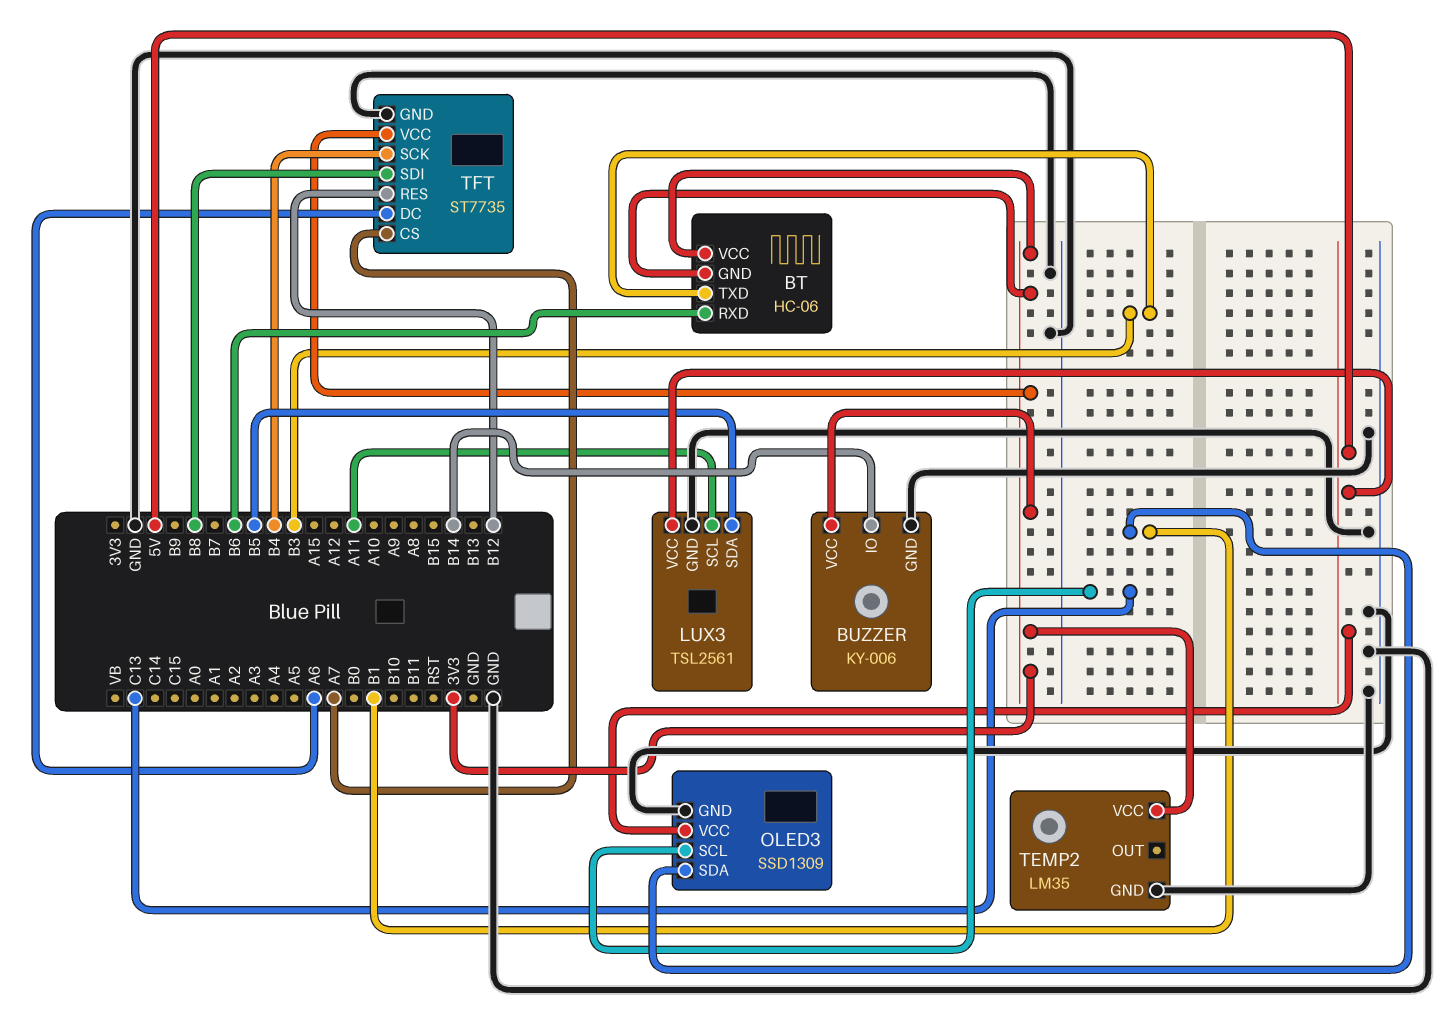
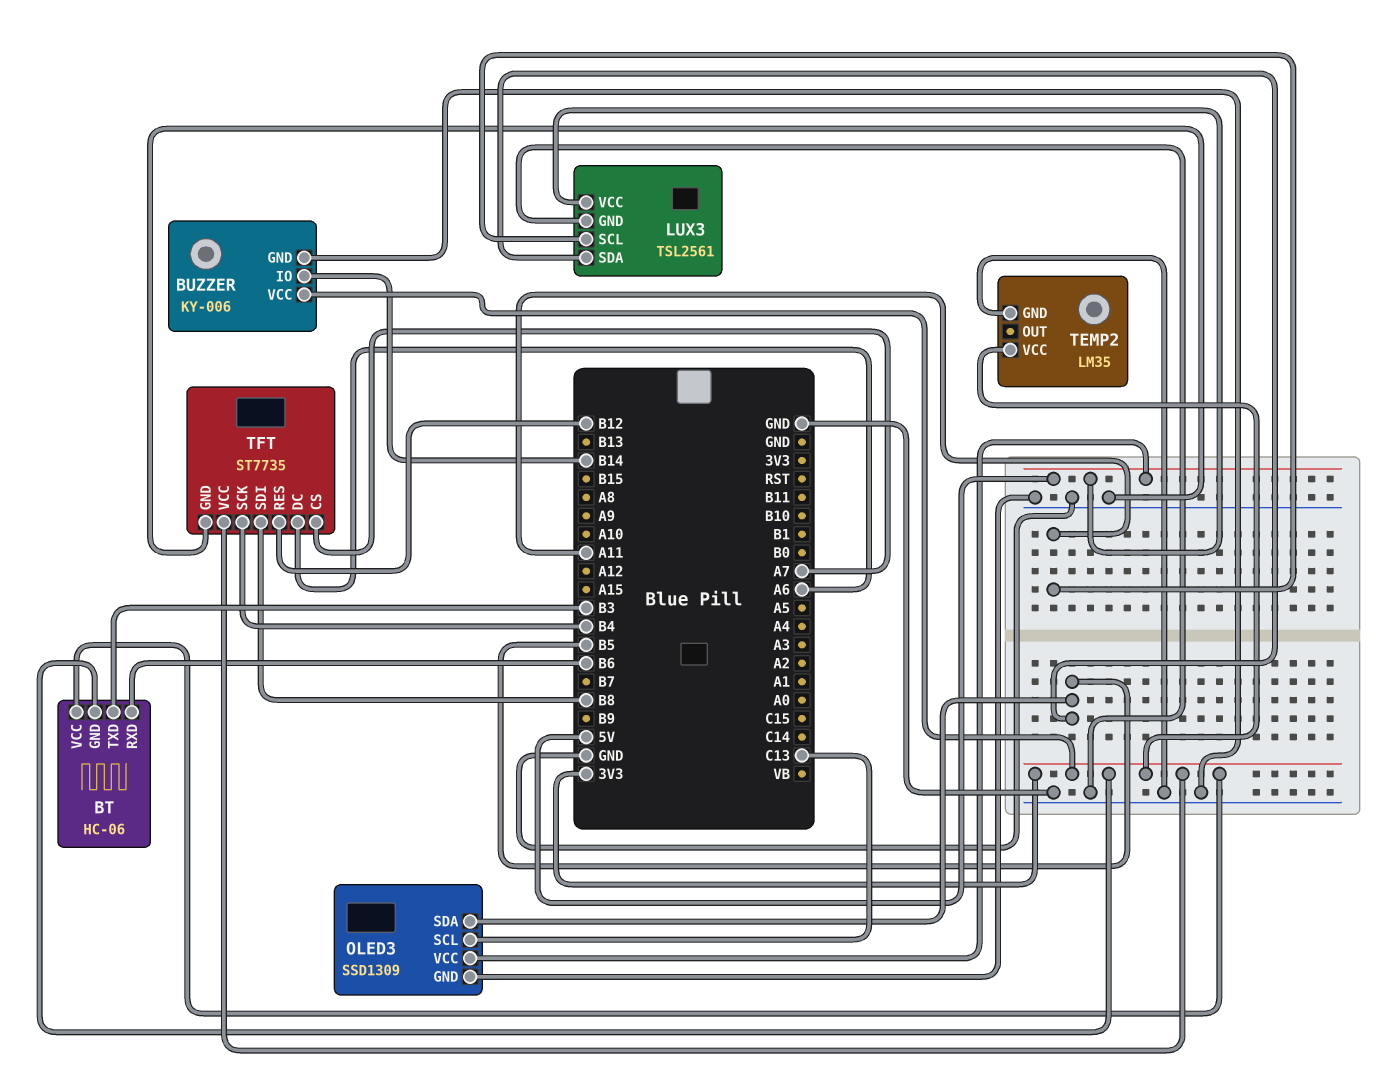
OLED3 pin SDA: B1 -> B5

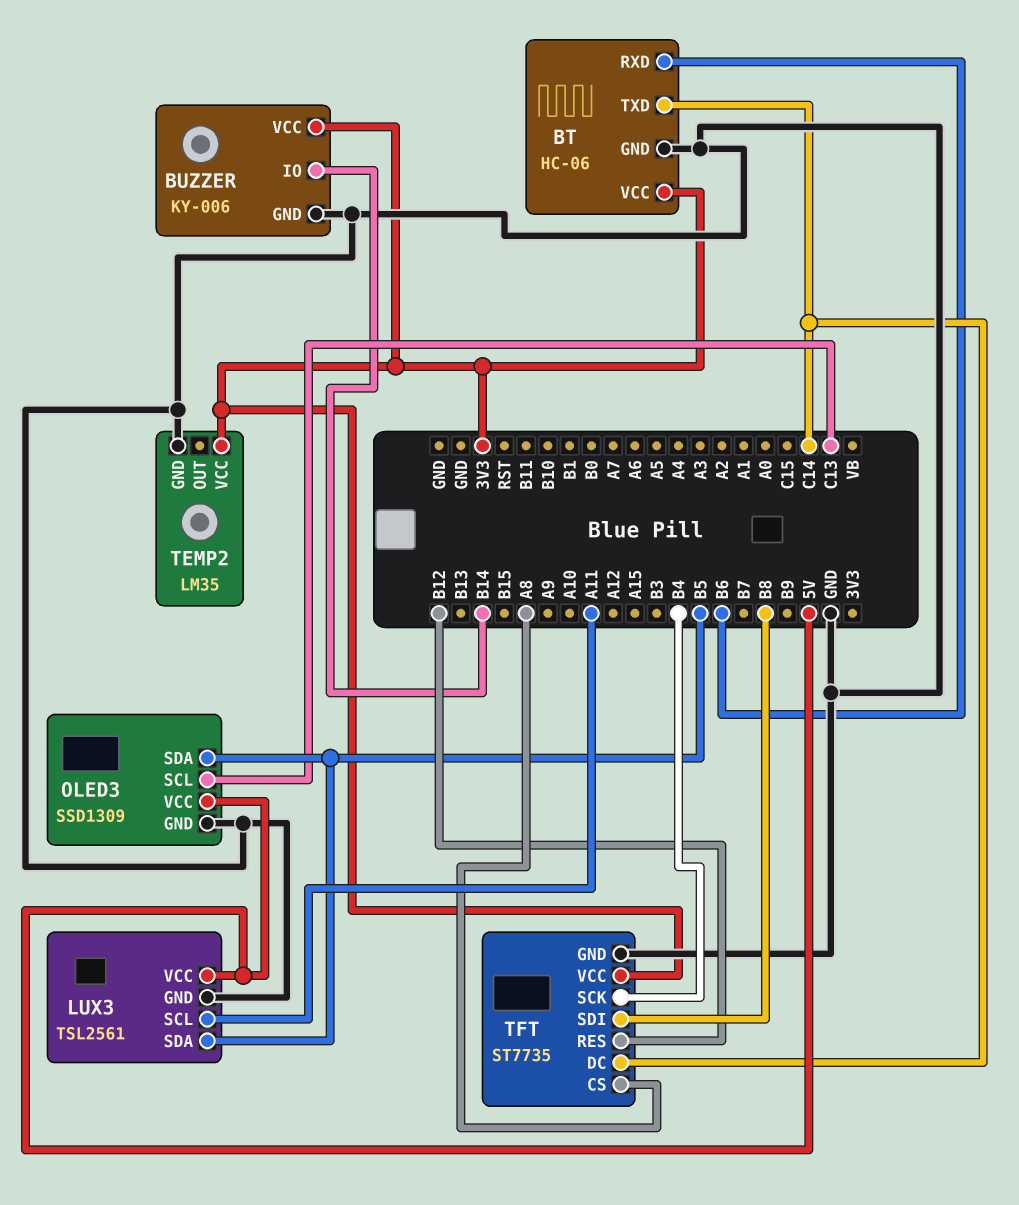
BT pin GND: 3V3 -> GND
BT pin TXD: B3 -> C14
TFT pin CS: A7 -> A8
TFT pin DC: A6 -> C14

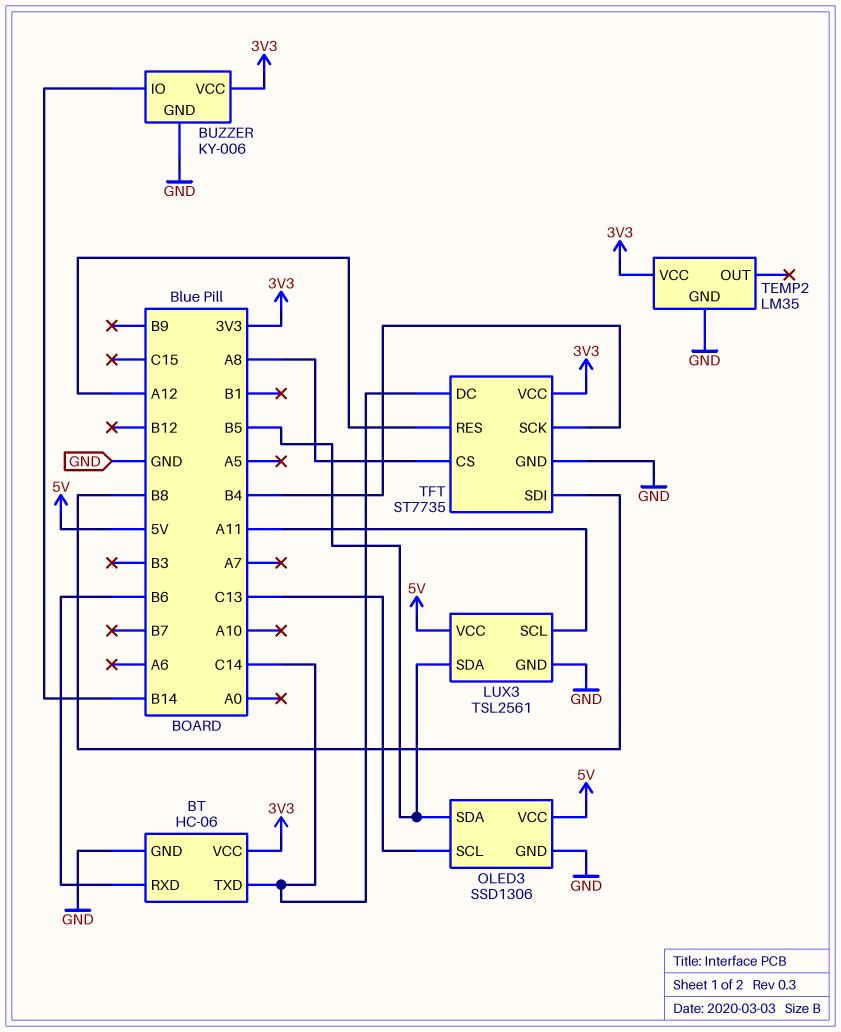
OLED3: SSD1309 -> SSD1306
TFT pin RES: B12 -> A12

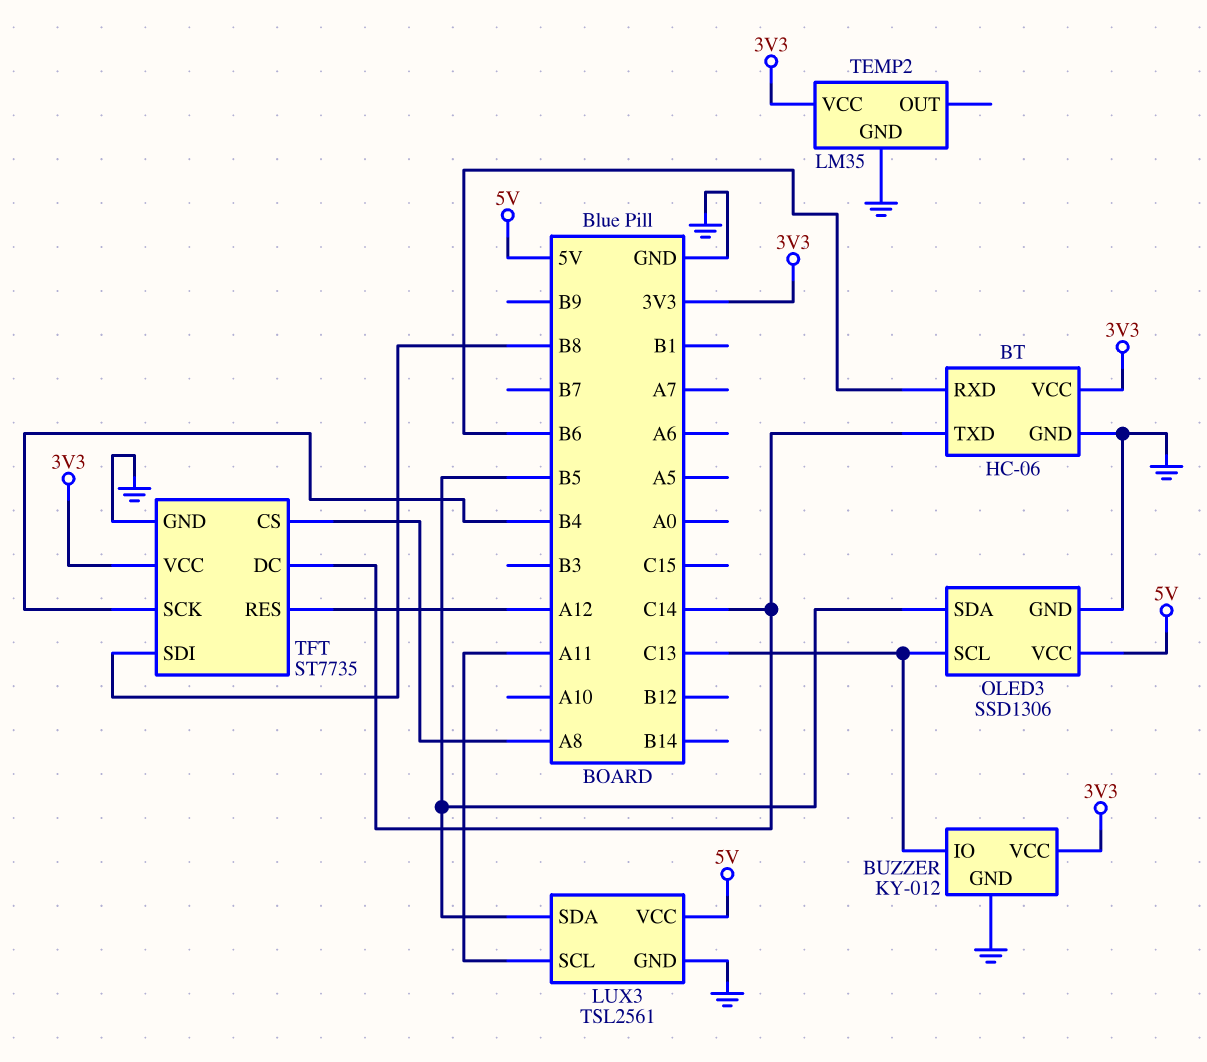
BUZZER: KY-006 -> KY-012
BUZZER pin IO: B14 -> C13

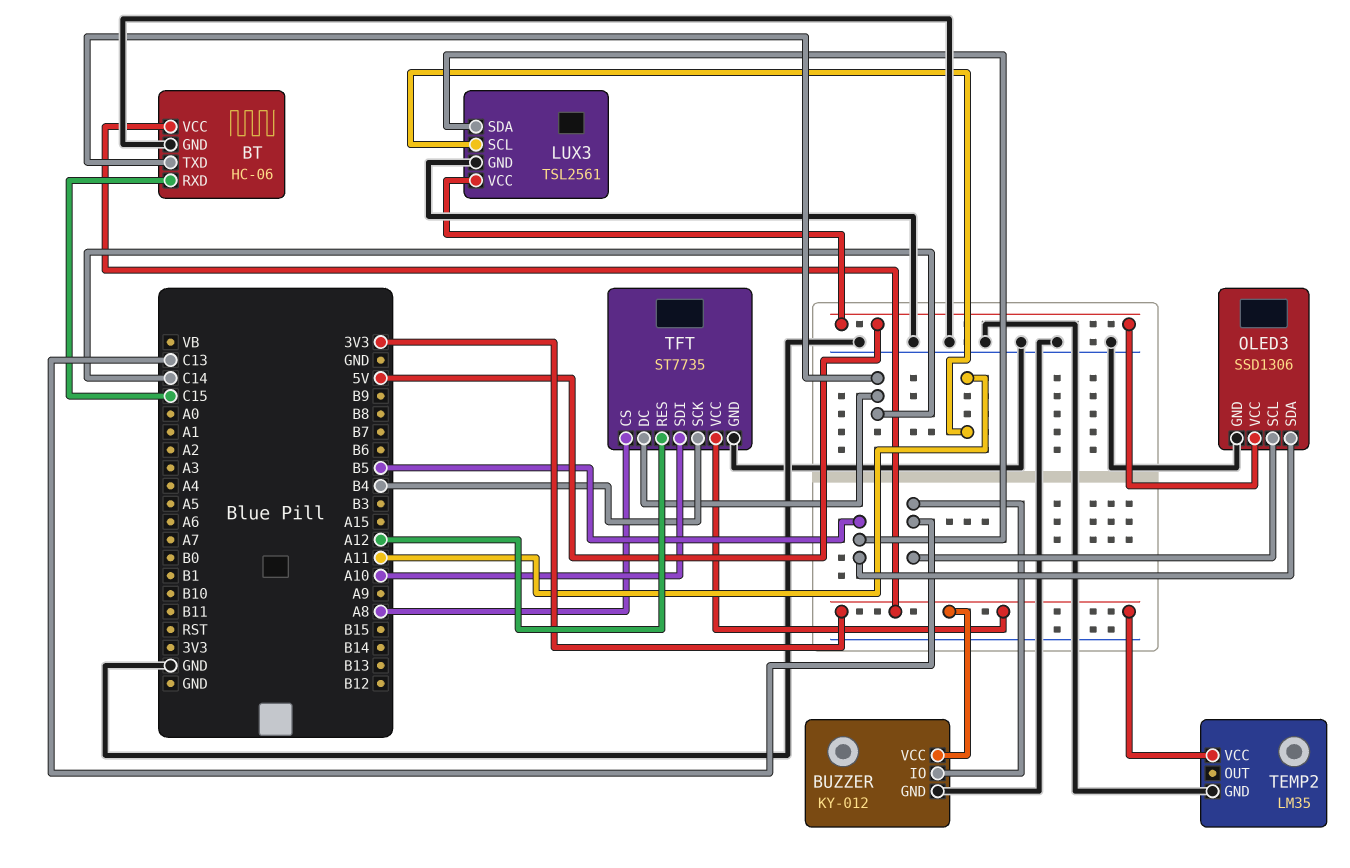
BT pin RXD: B6 -> C15
TFT pin SDI: B8 -> A10

